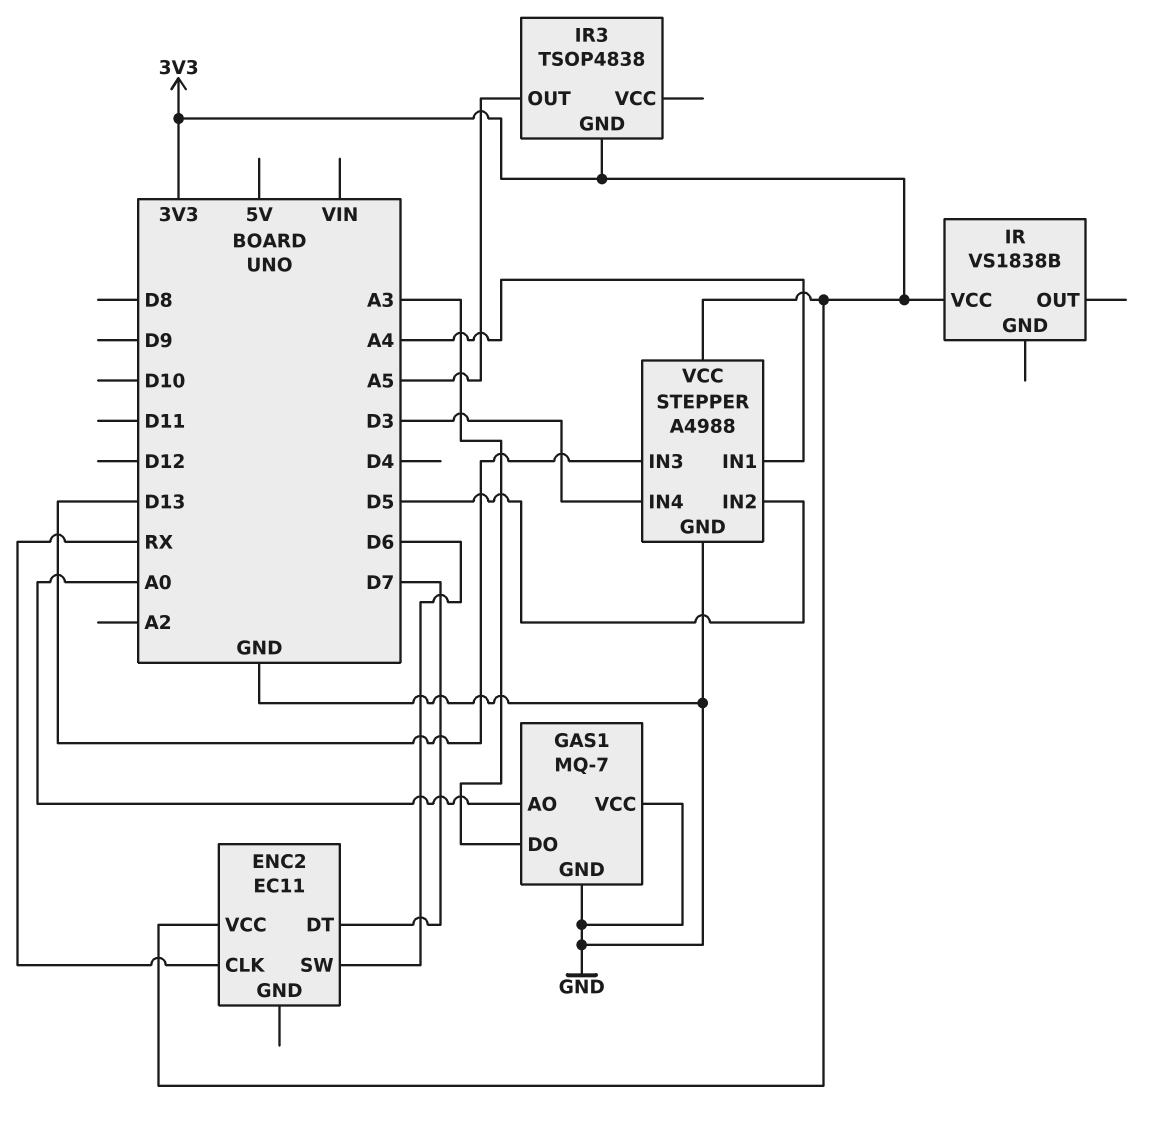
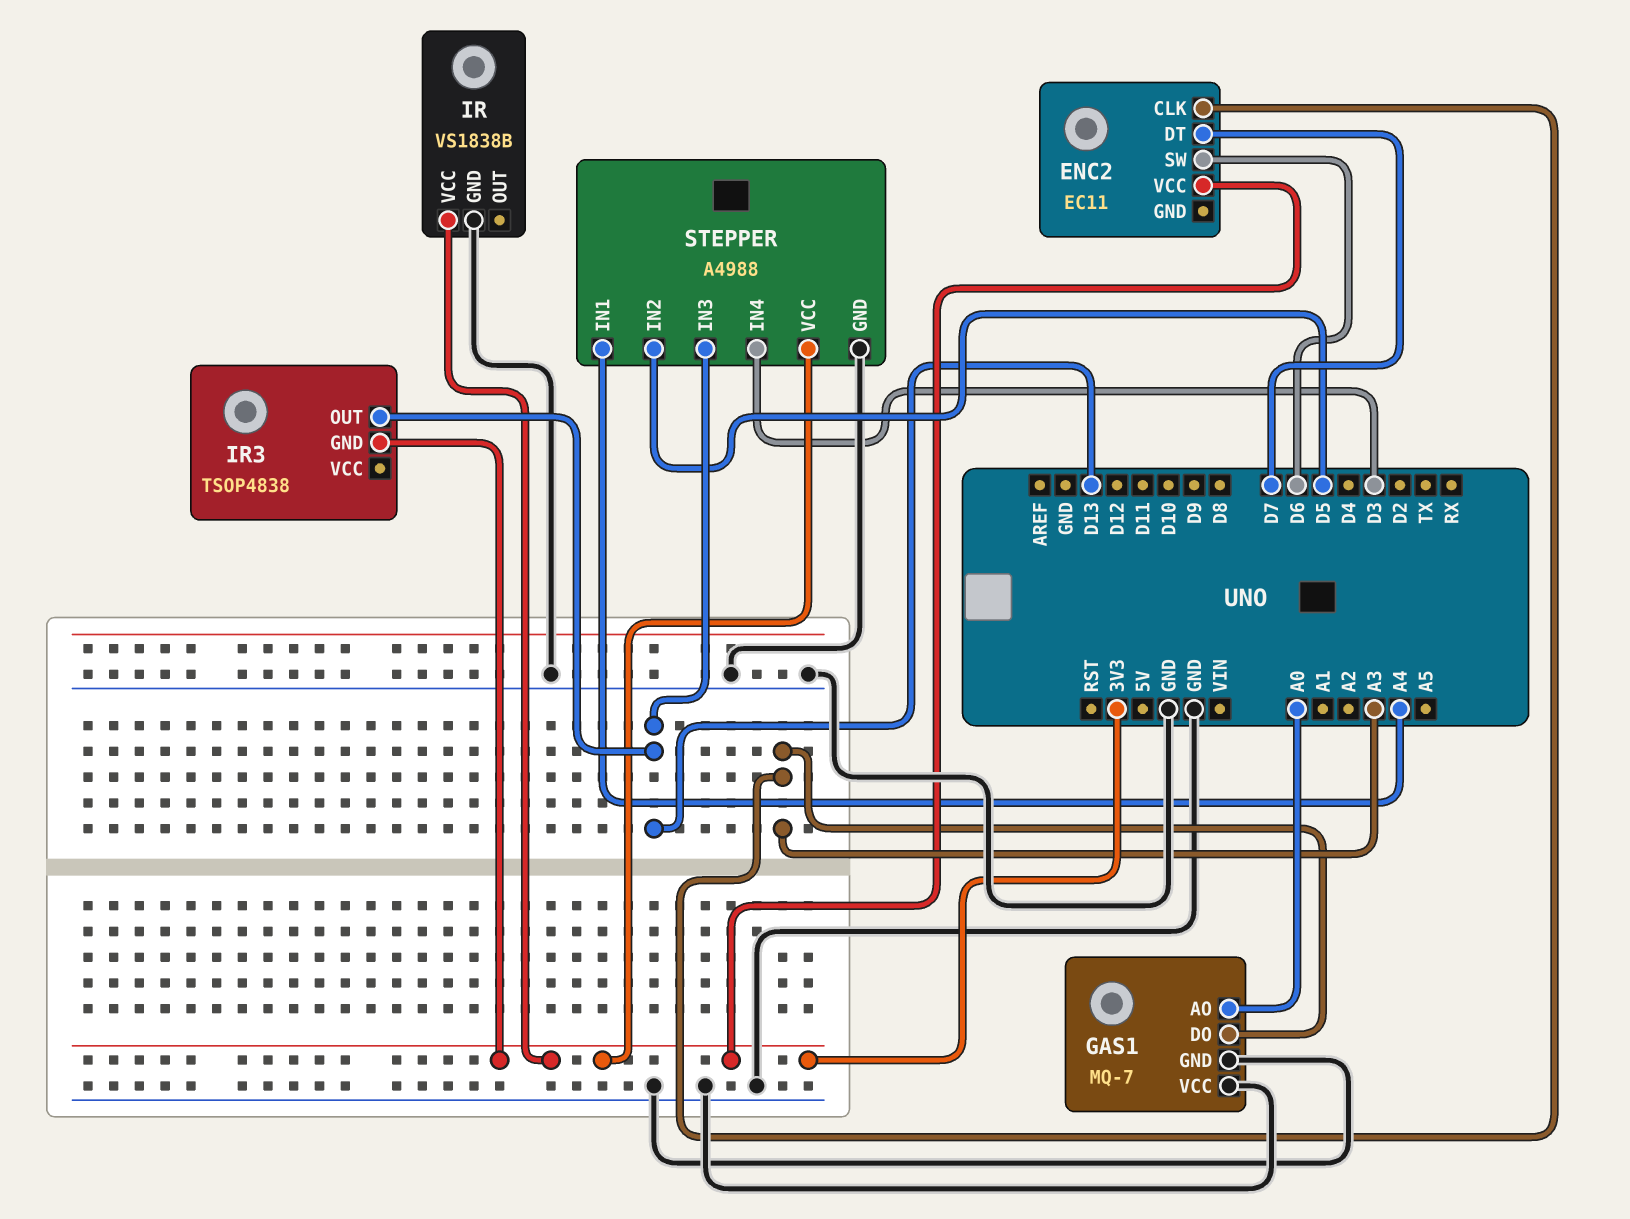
ENC2 pin CLK: RX -> A3
IR pin GND: none -> GND
IR3 pin OUT: A5 -> D13

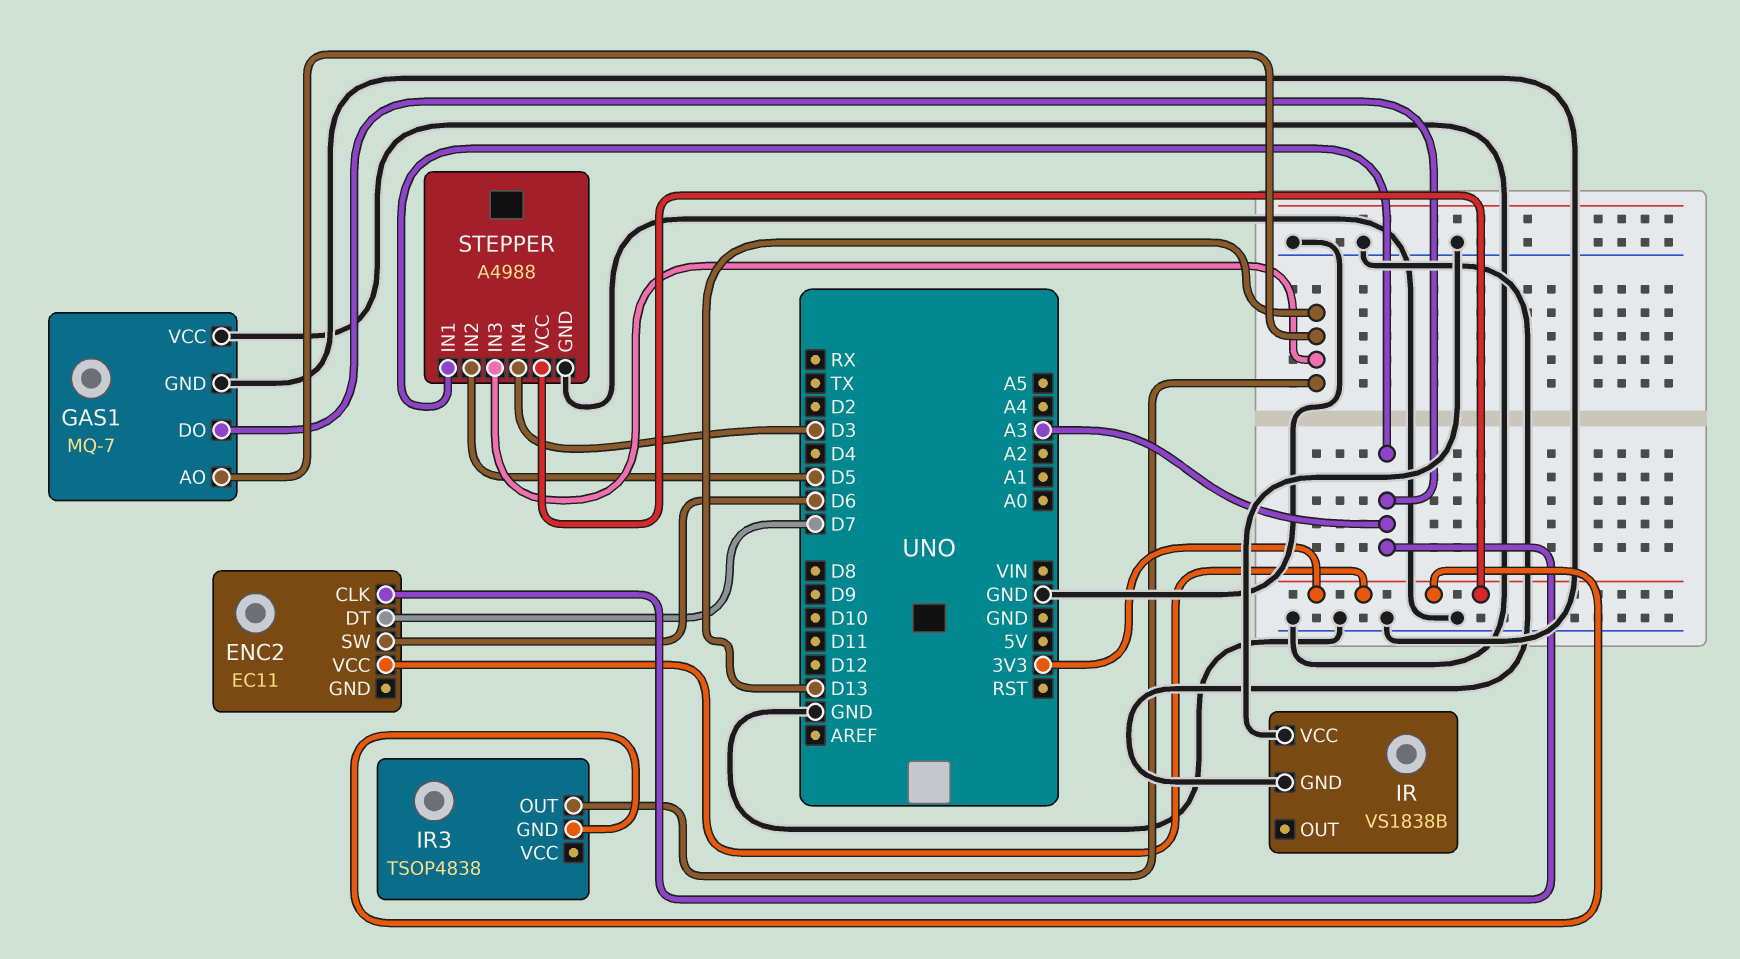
GAS1 pin AO: A0 -> D13
IR pin VCC: 3V3 -> GND
STEPPER pin IN1: A4 -> A3

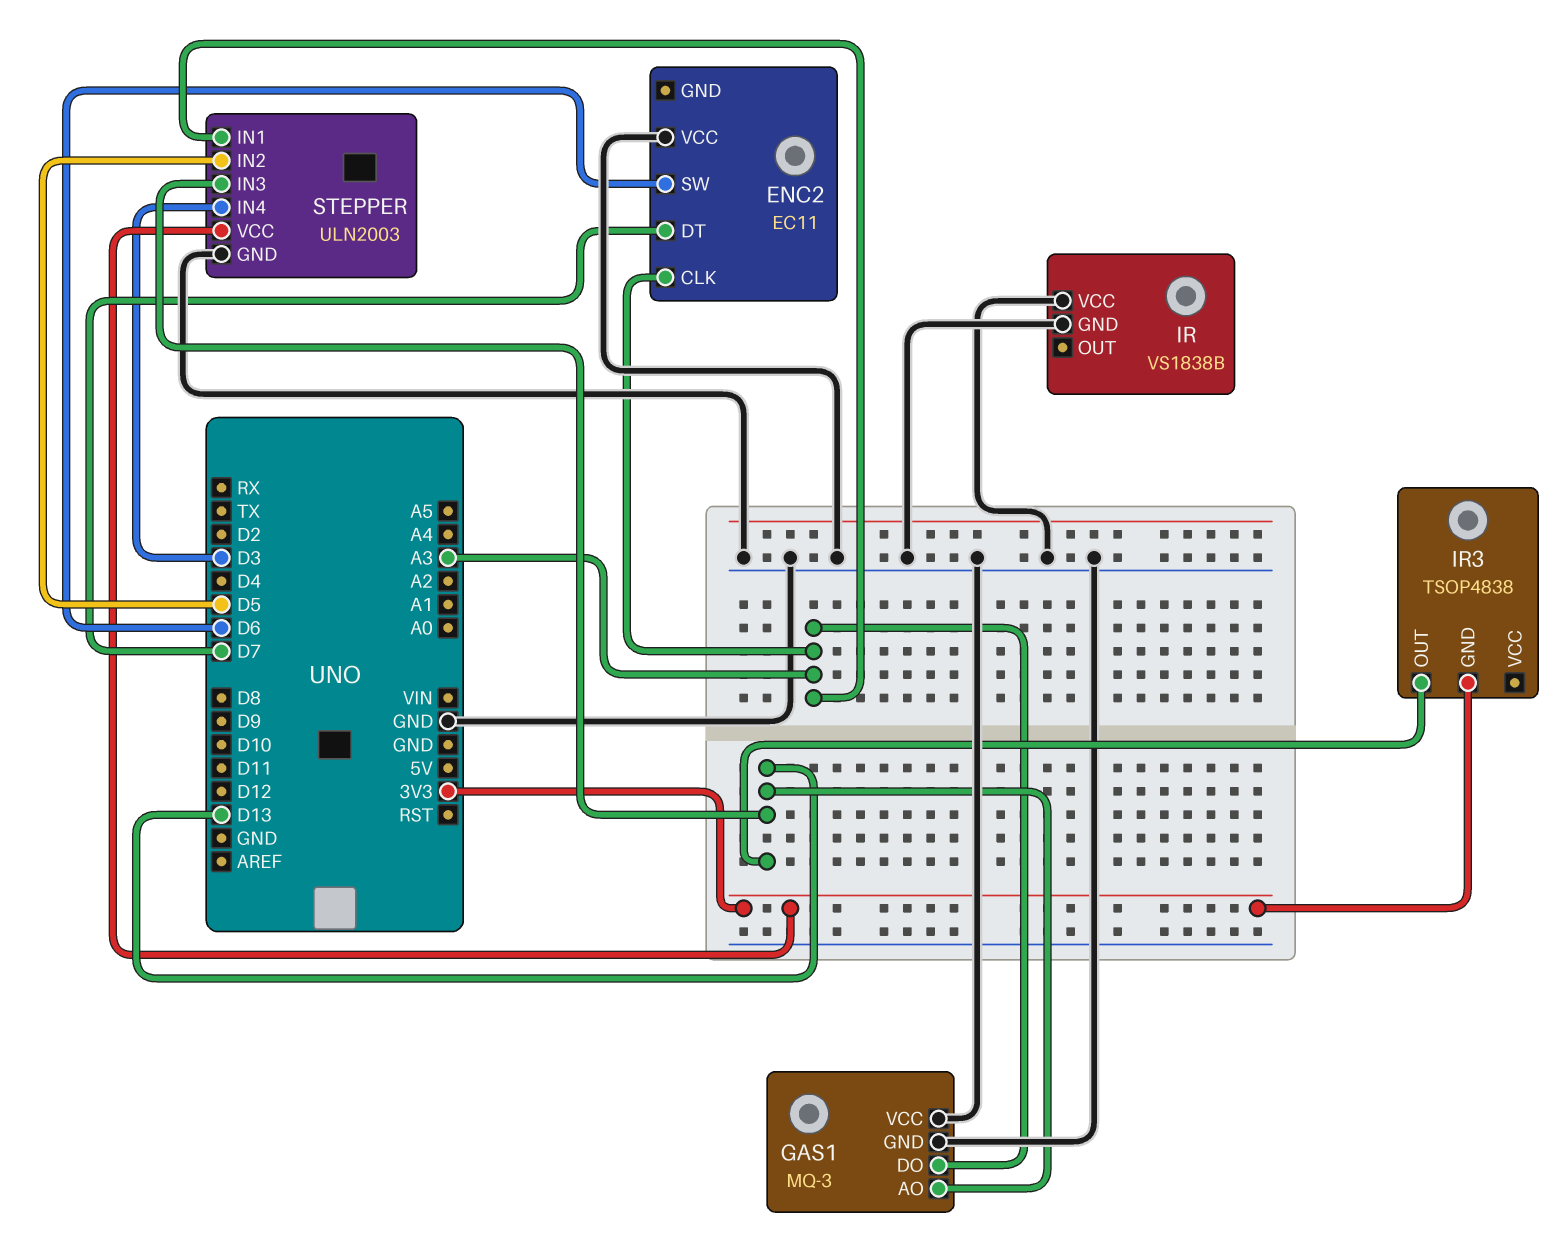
ENC2 pin VCC: 3V3 -> GND
GAS1: MQ-7 -> MQ-3
STEPPER: A4988 -> ULN2003

